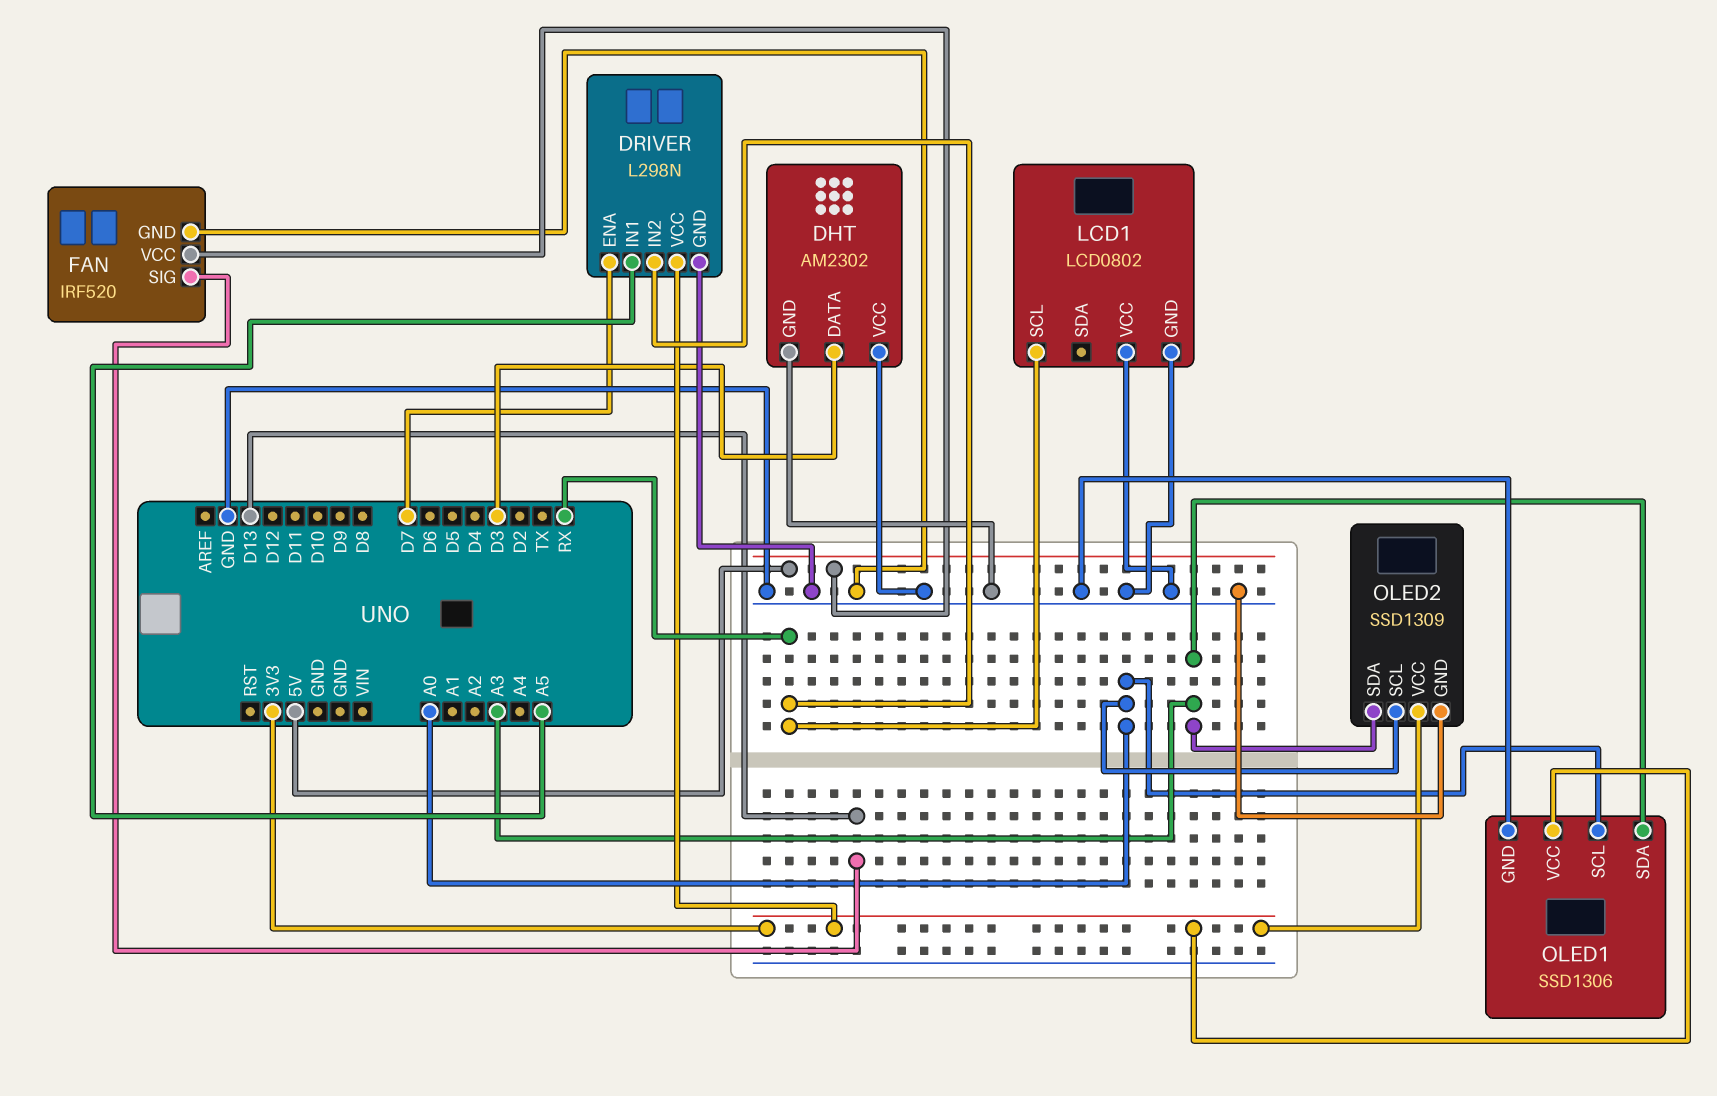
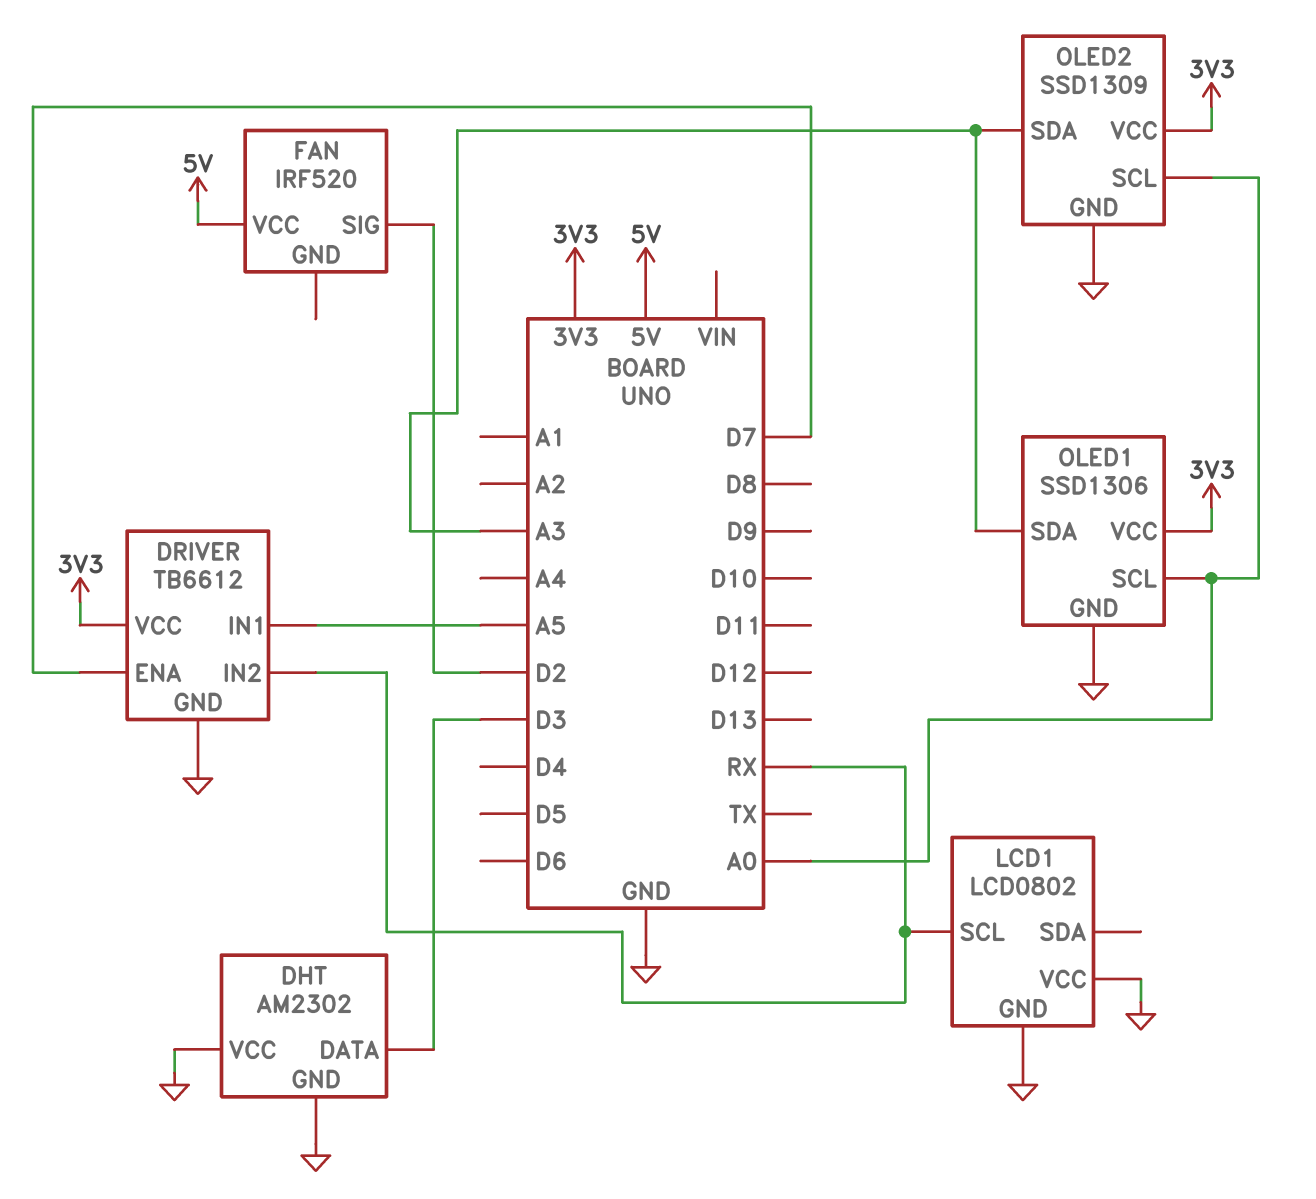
DRIVER: L298N -> TB6612
FAN pin GND: GND -> none
FAN pin SIG: D13 -> D2

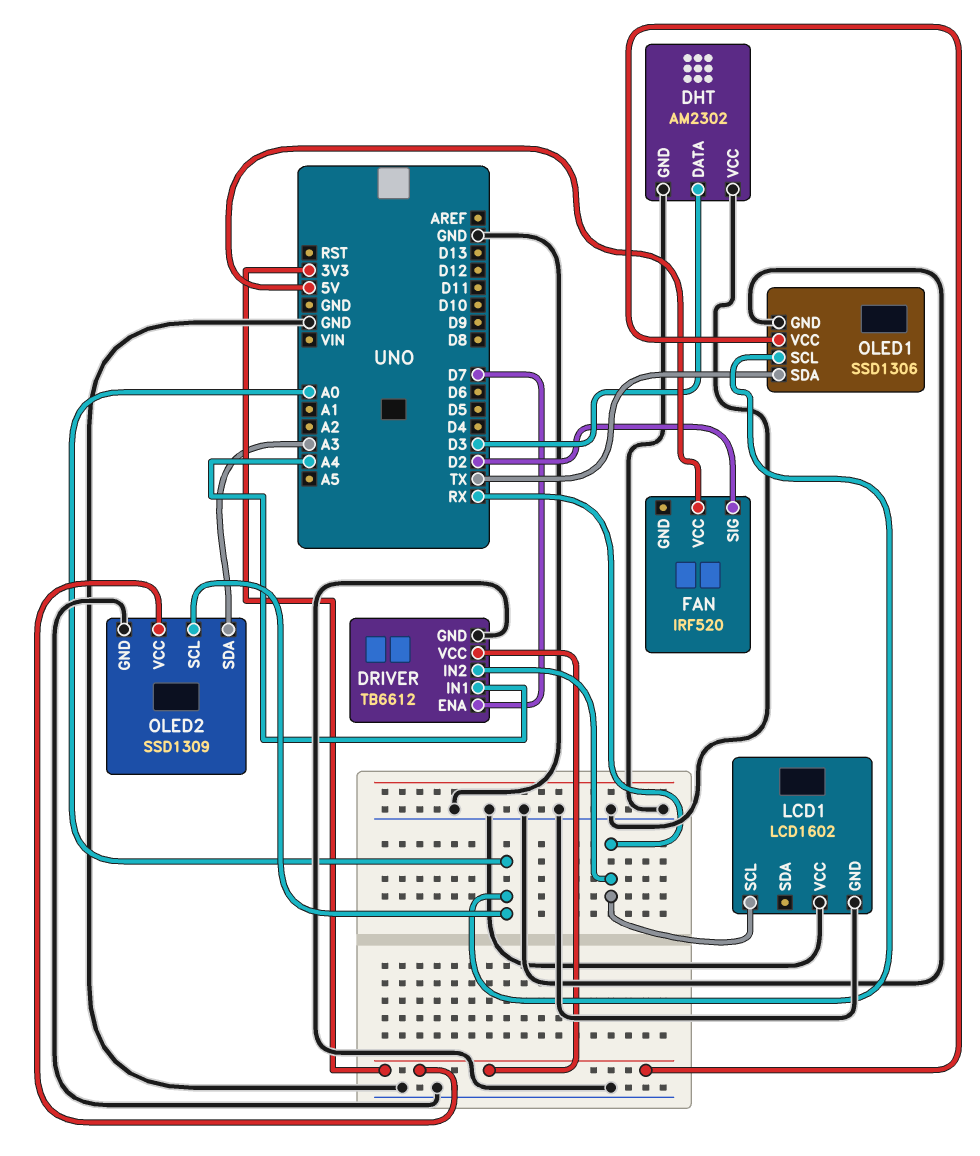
DRIVER pin IN1: A5 -> A4
LCD1: LCD0802 -> LCD1602
OLED1 pin SDA: A3 -> TX

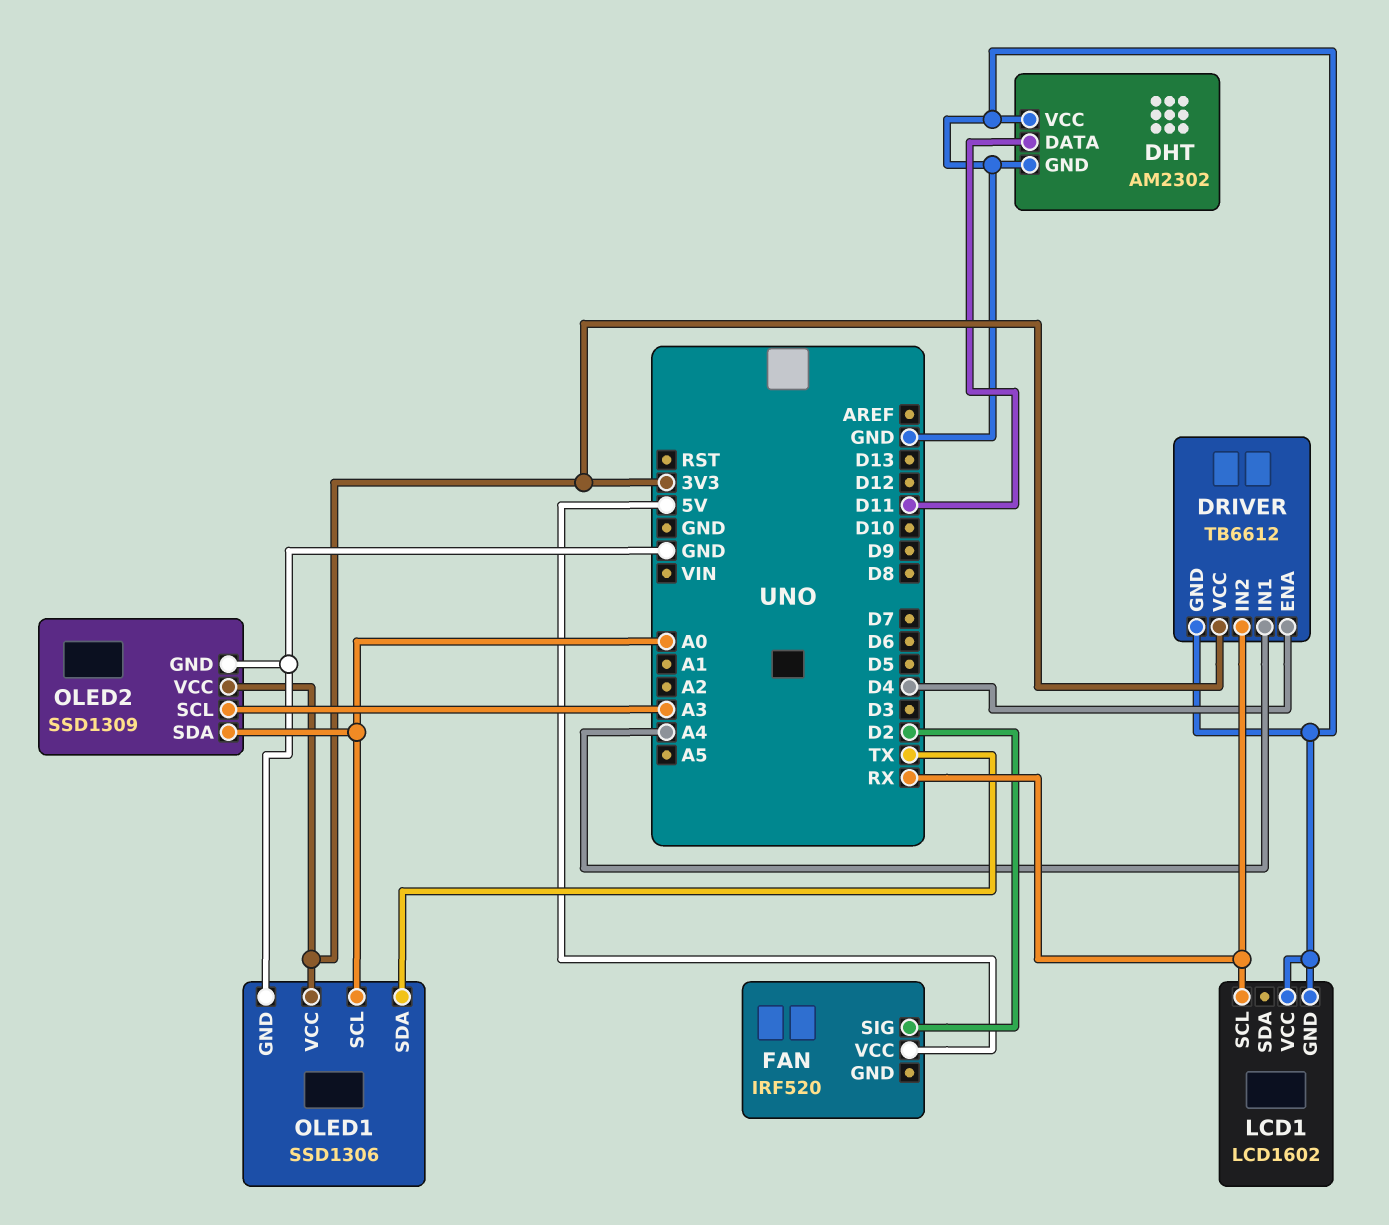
DHT pin DATA: D3 -> D11
DRIVER pin ENA: D7 -> D4
OLED2 pin SCL: A0 -> A3
OLED2 pin SDA: A3 -> A0

